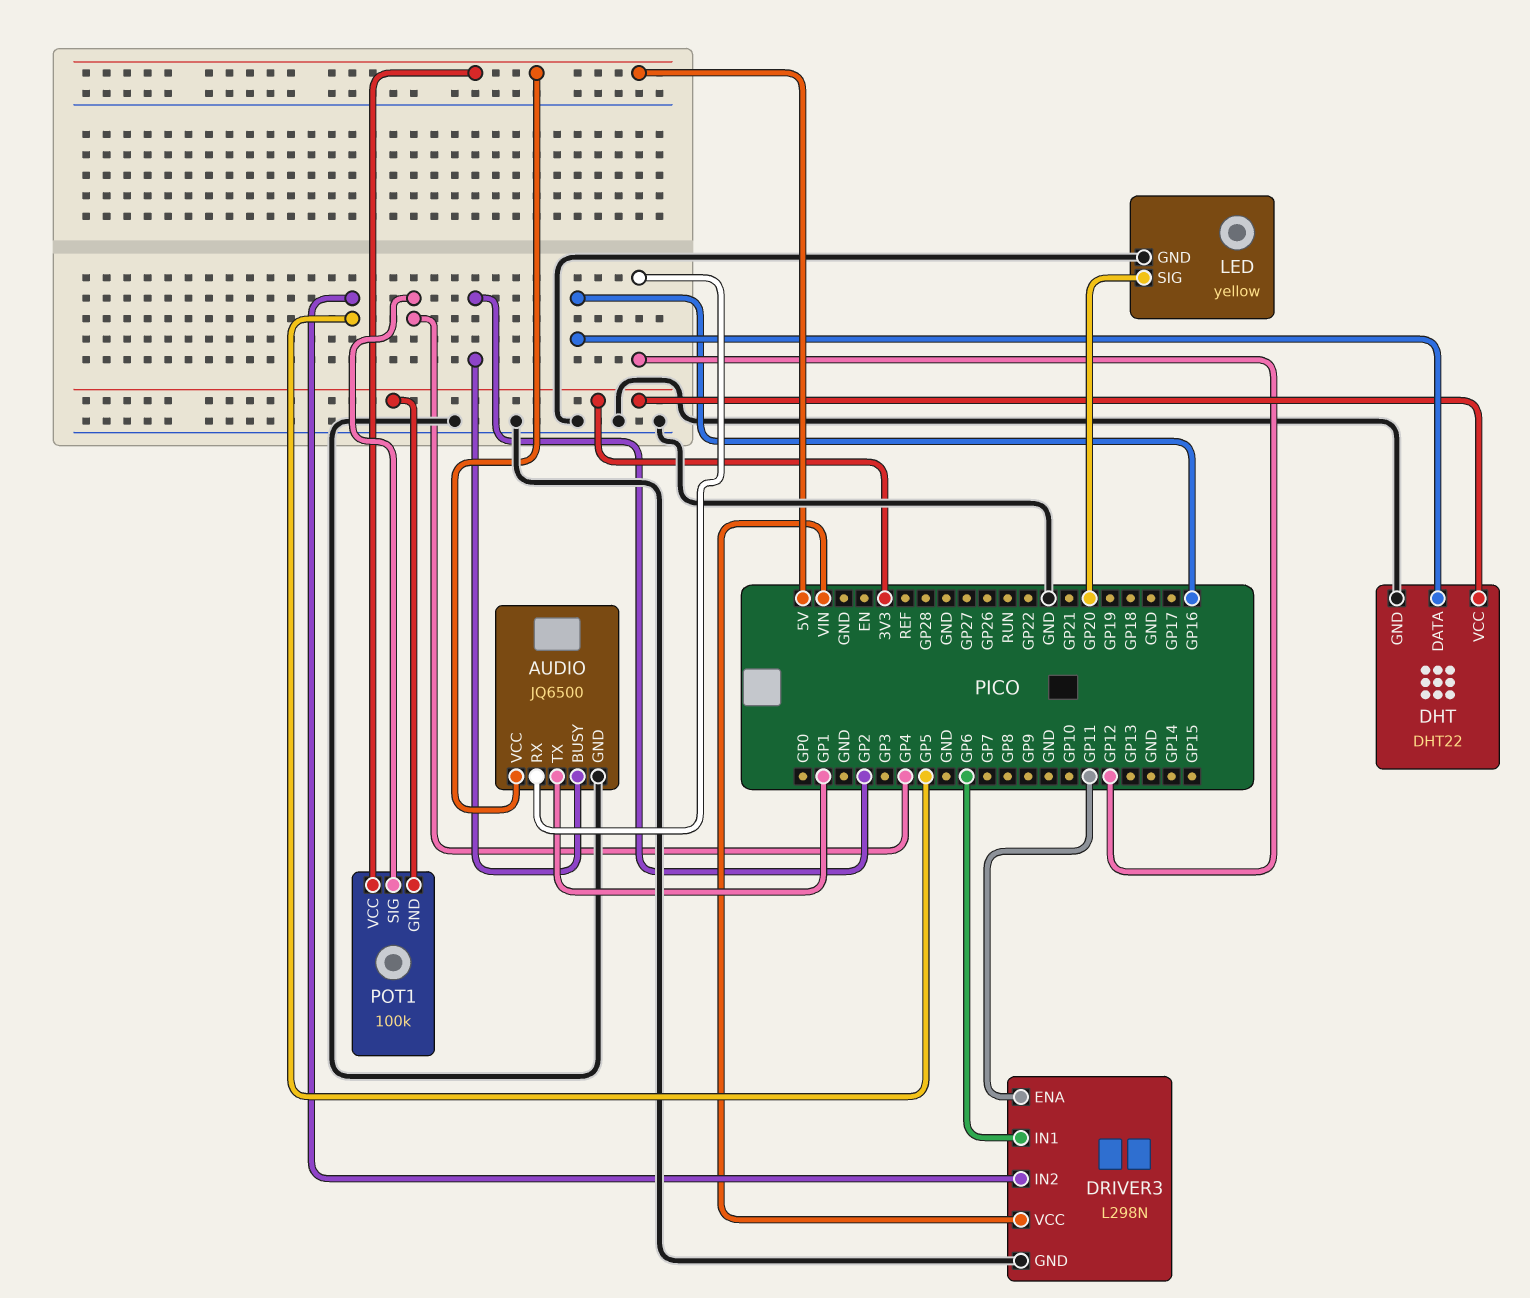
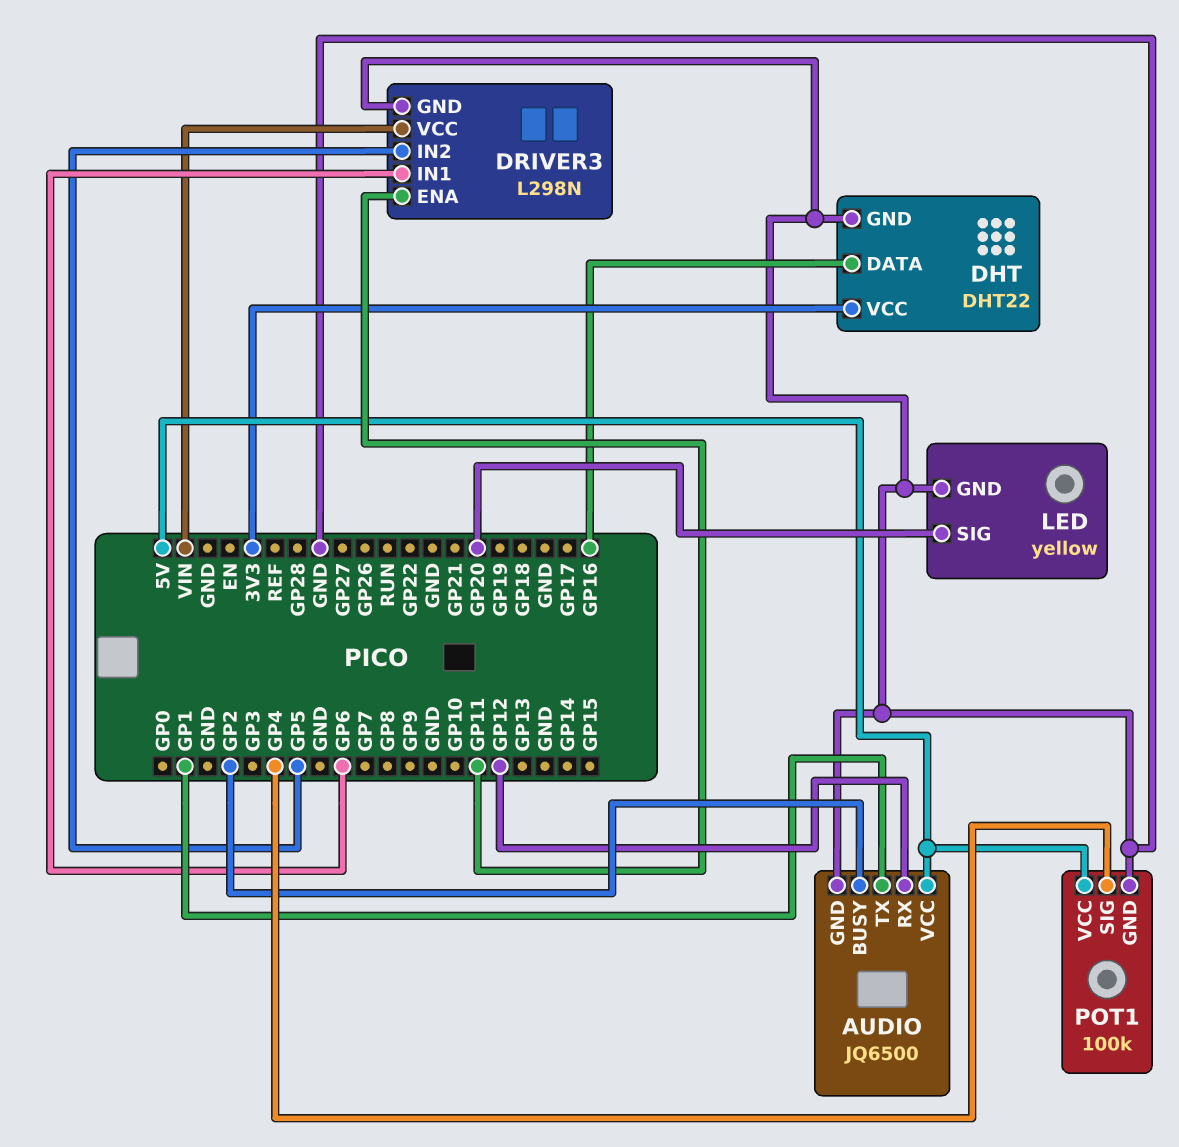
POT1 pin GND: 3V3 -> GND

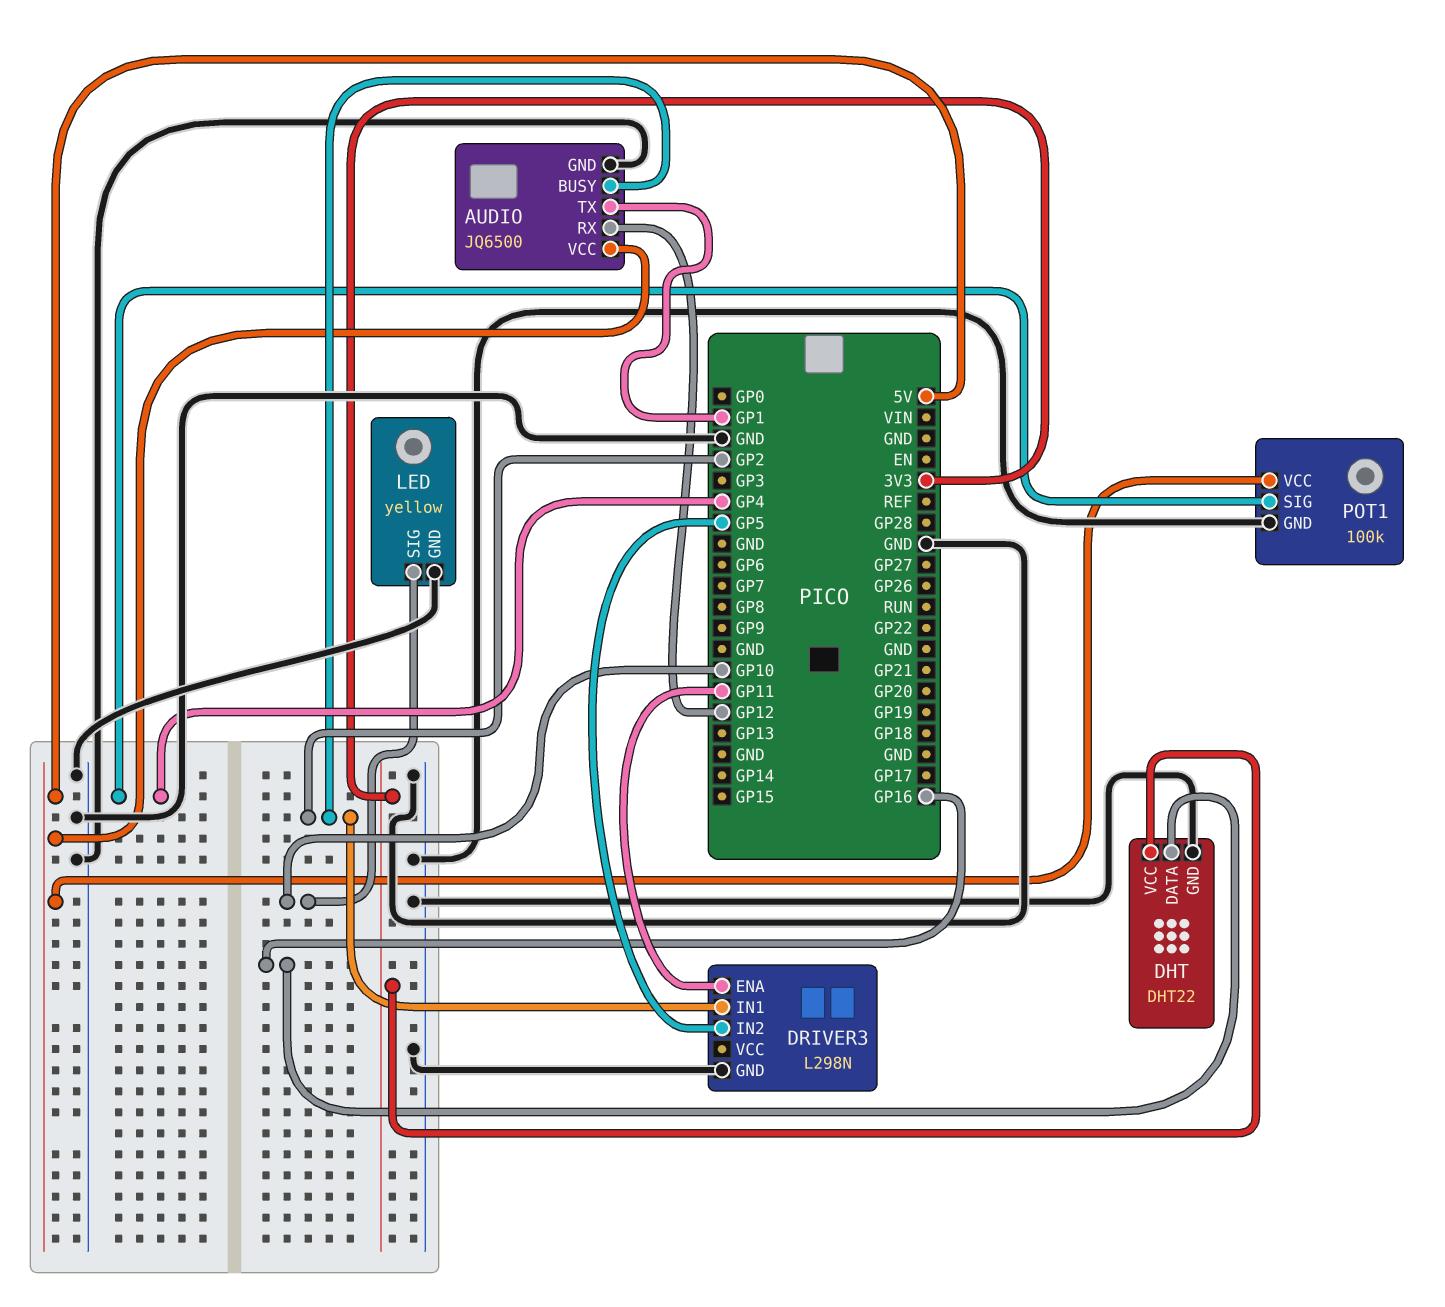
DRIVER3 pin IN1: GP6 -> GP2
DRIVER3 pin VCC: VIN -> none
LED pin SIG: GP20 -> GP10

